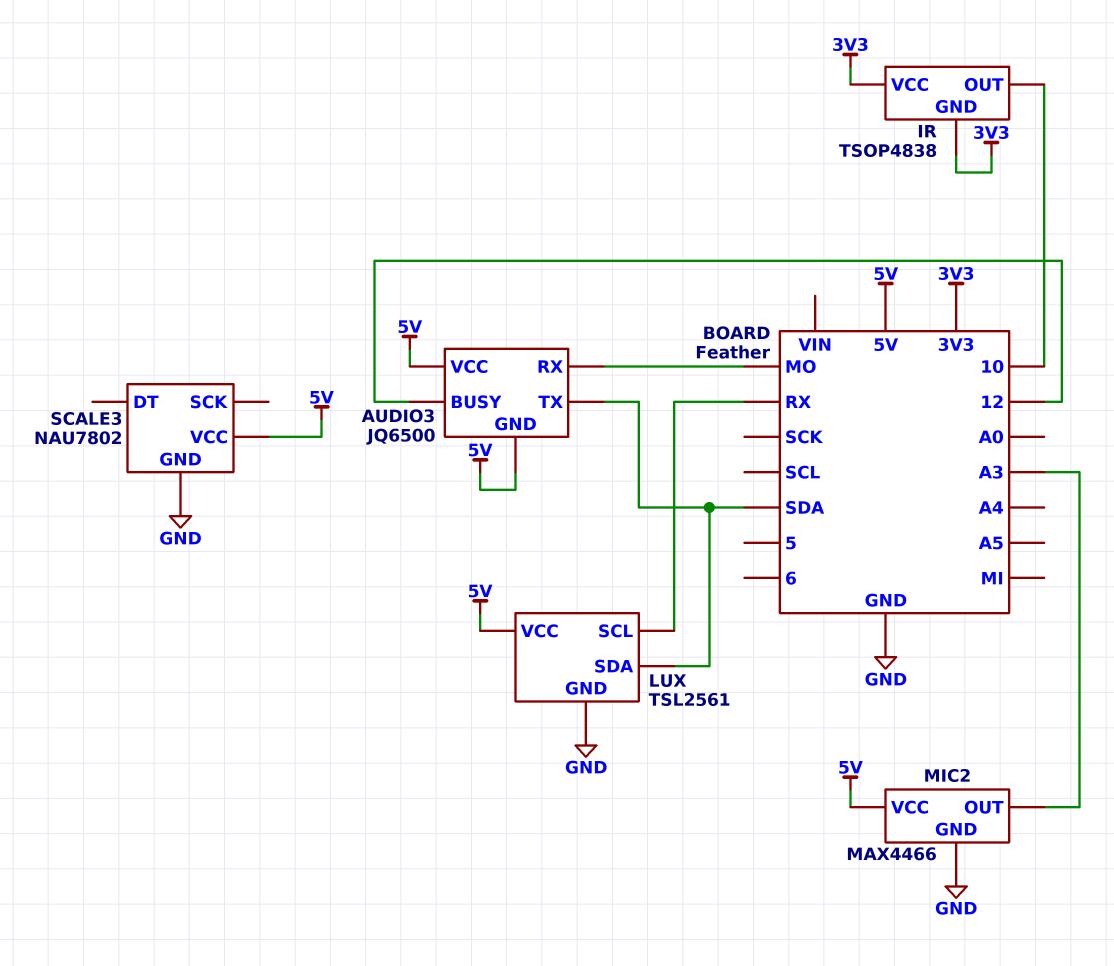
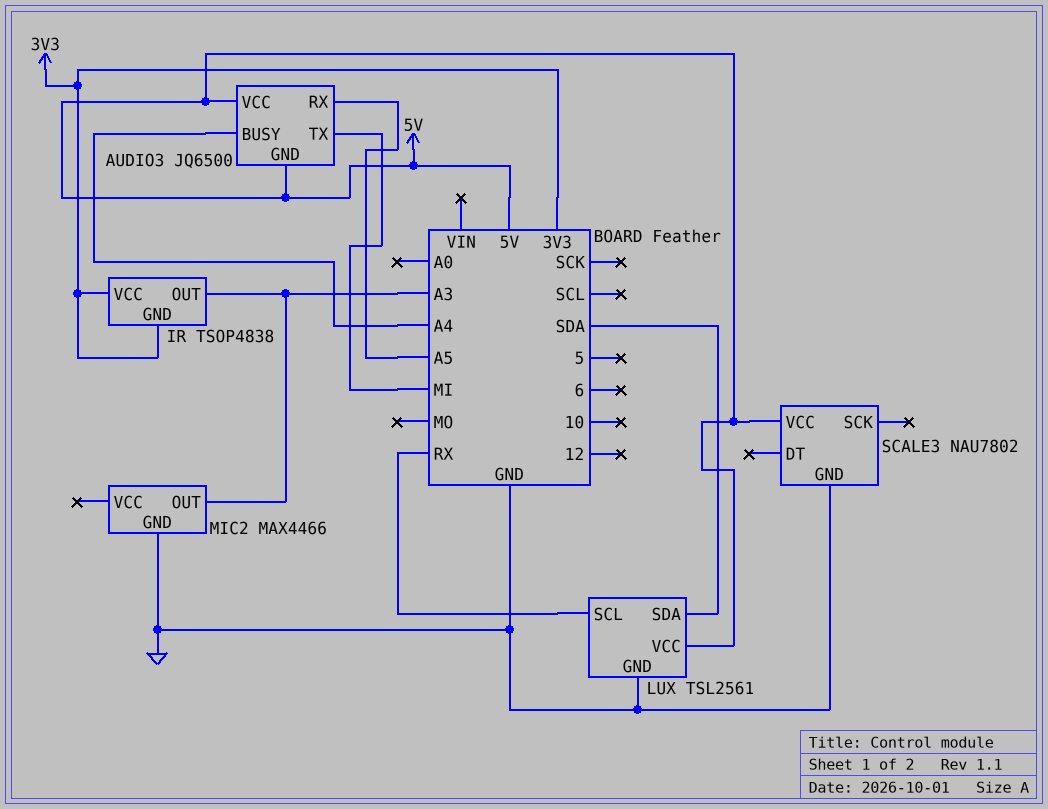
AUDIO3 pin BUSY: 12 -> A4
AUDIO3 pin RX: MO -> A5
AUDIO3 pin TX: SDA -> MI
IR pin OUT: 10 -> A3
MIC2 pin VCC: 5V -> none

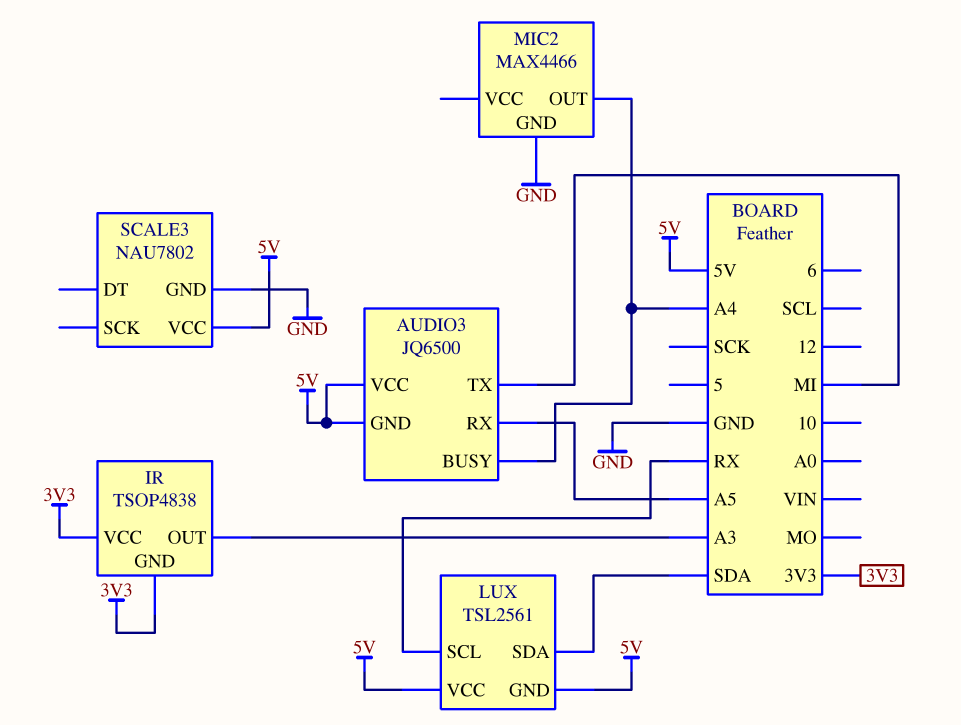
LUX pin GND: GND -> 5V
MIC2 pin OUT: A3 -> A4

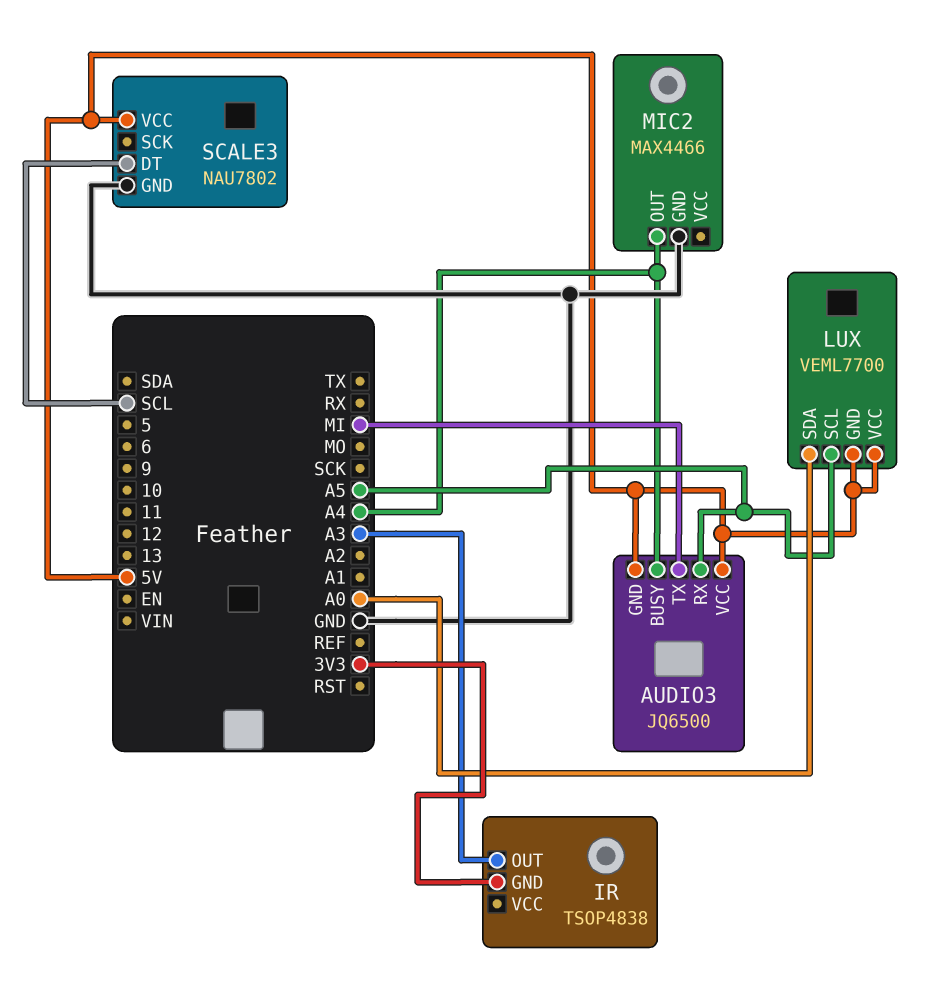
IR pin VCC: 3V3 -> none
LUX: TSL2561 -> VEML7700
LUX pin SCL: RX -> A5
LUX pin SDA: SDA -> A0
SCALE3 pin DT: none -> SCL

